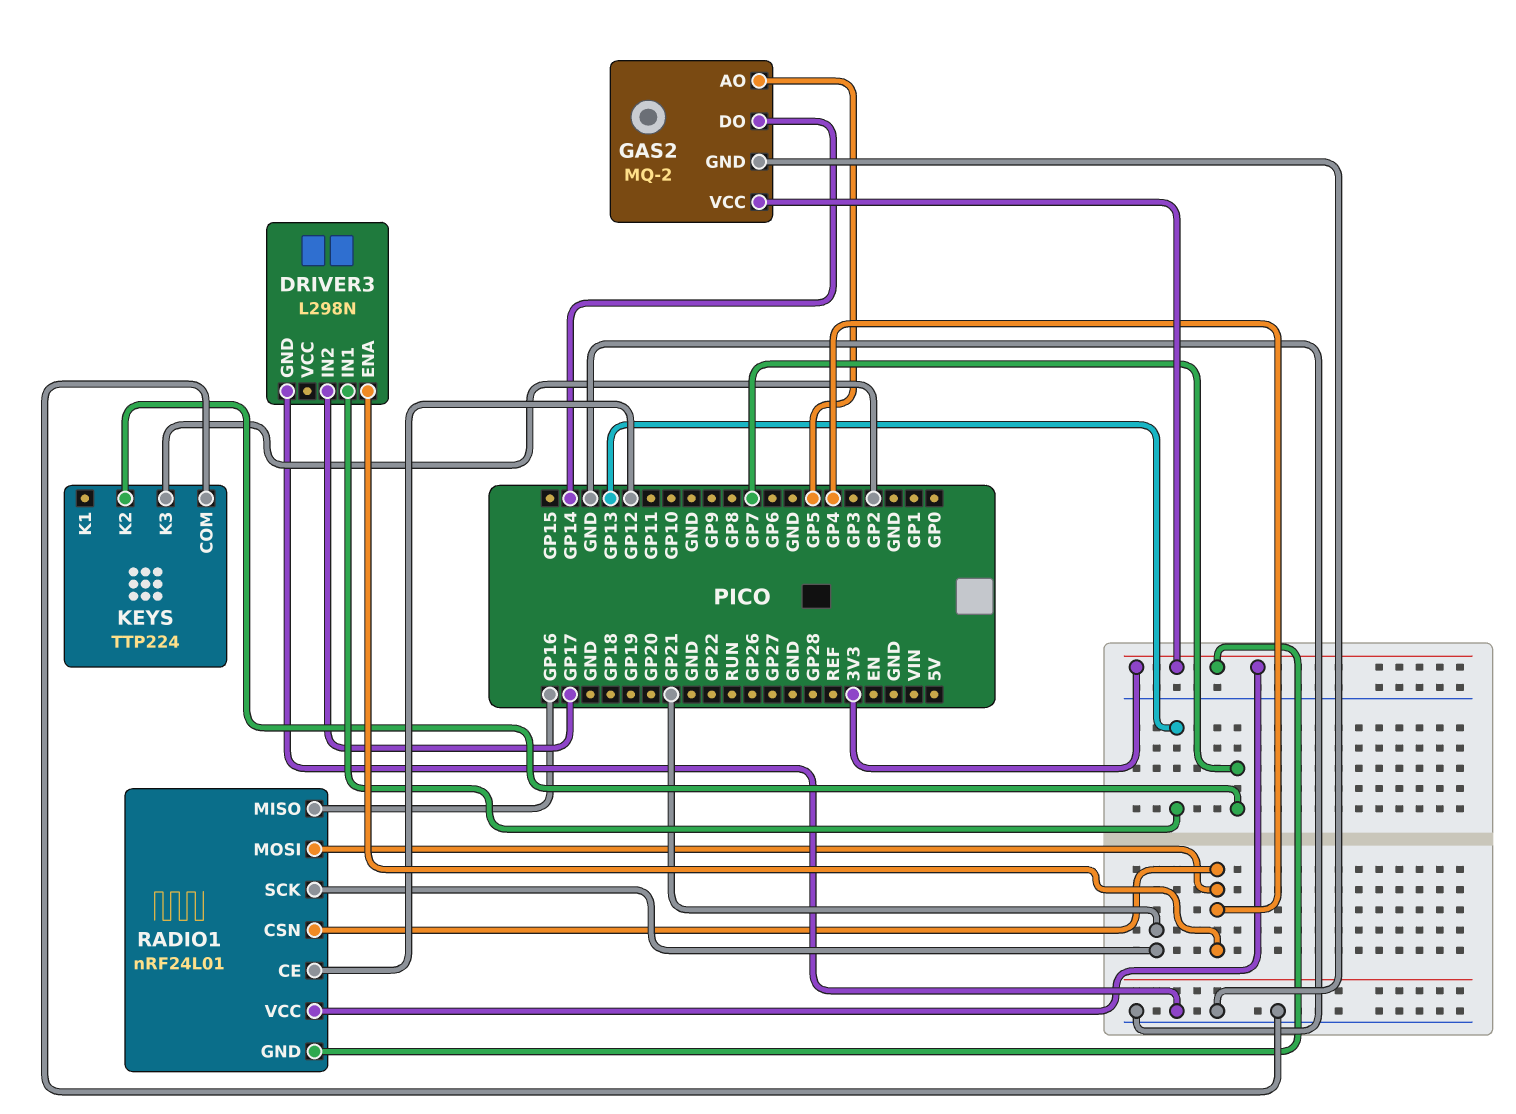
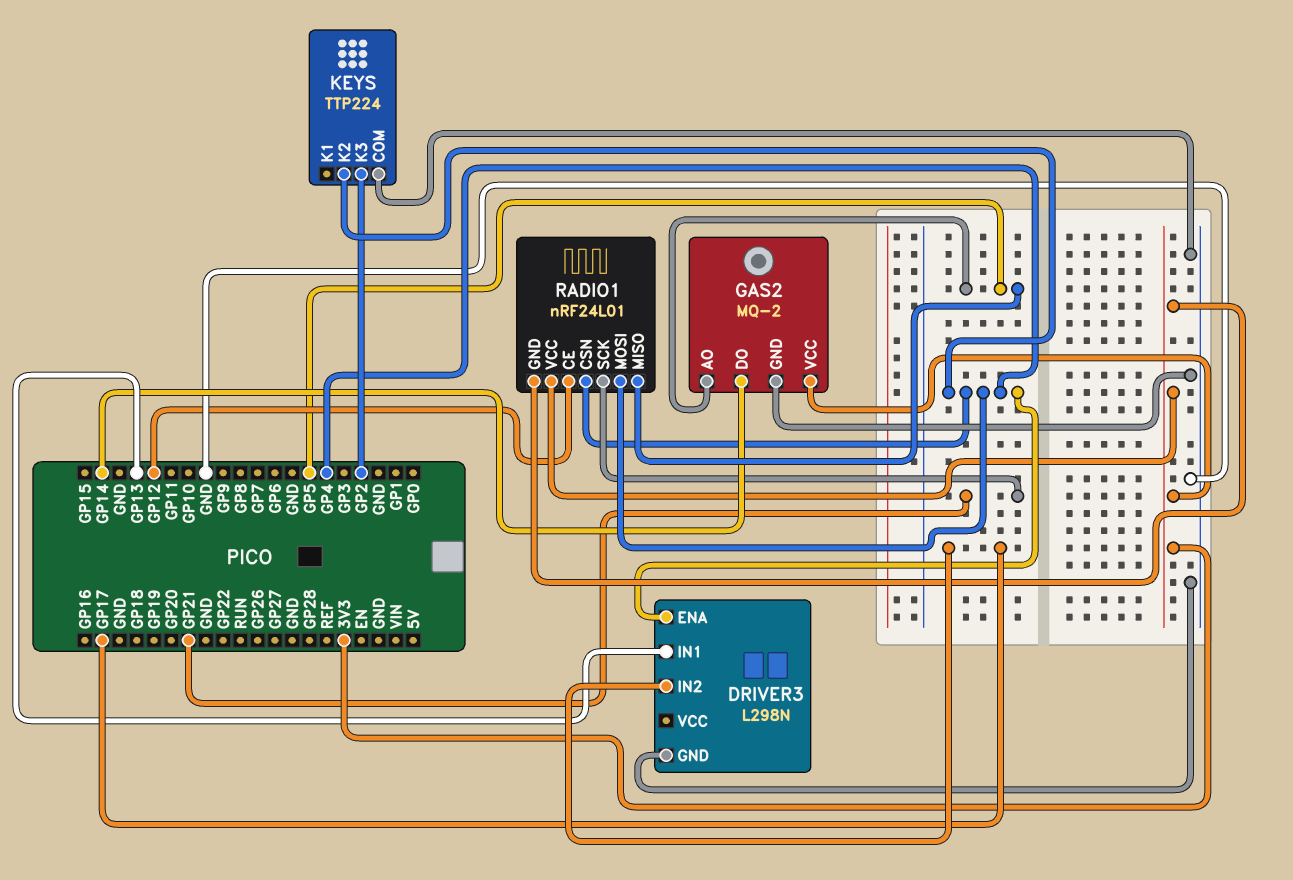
KEYS pin K2: GP7 -> GP4
RADIO1 pin MISO: GP16 -> GP5

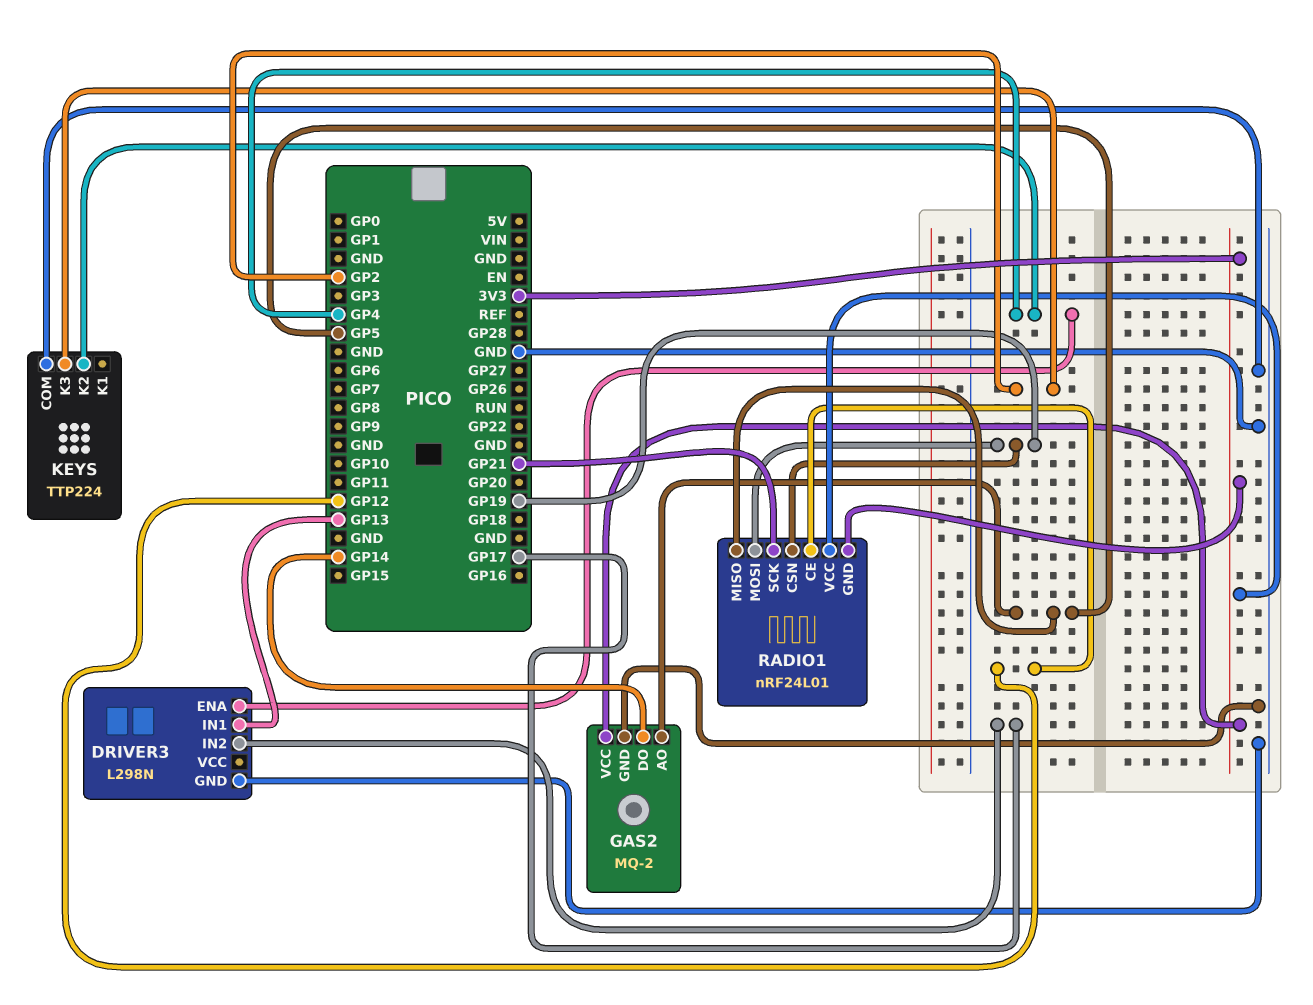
RADIO1 pin CSN: GP4 -> GP19
RADIO1 pin MOSI: GP4 -> GP19

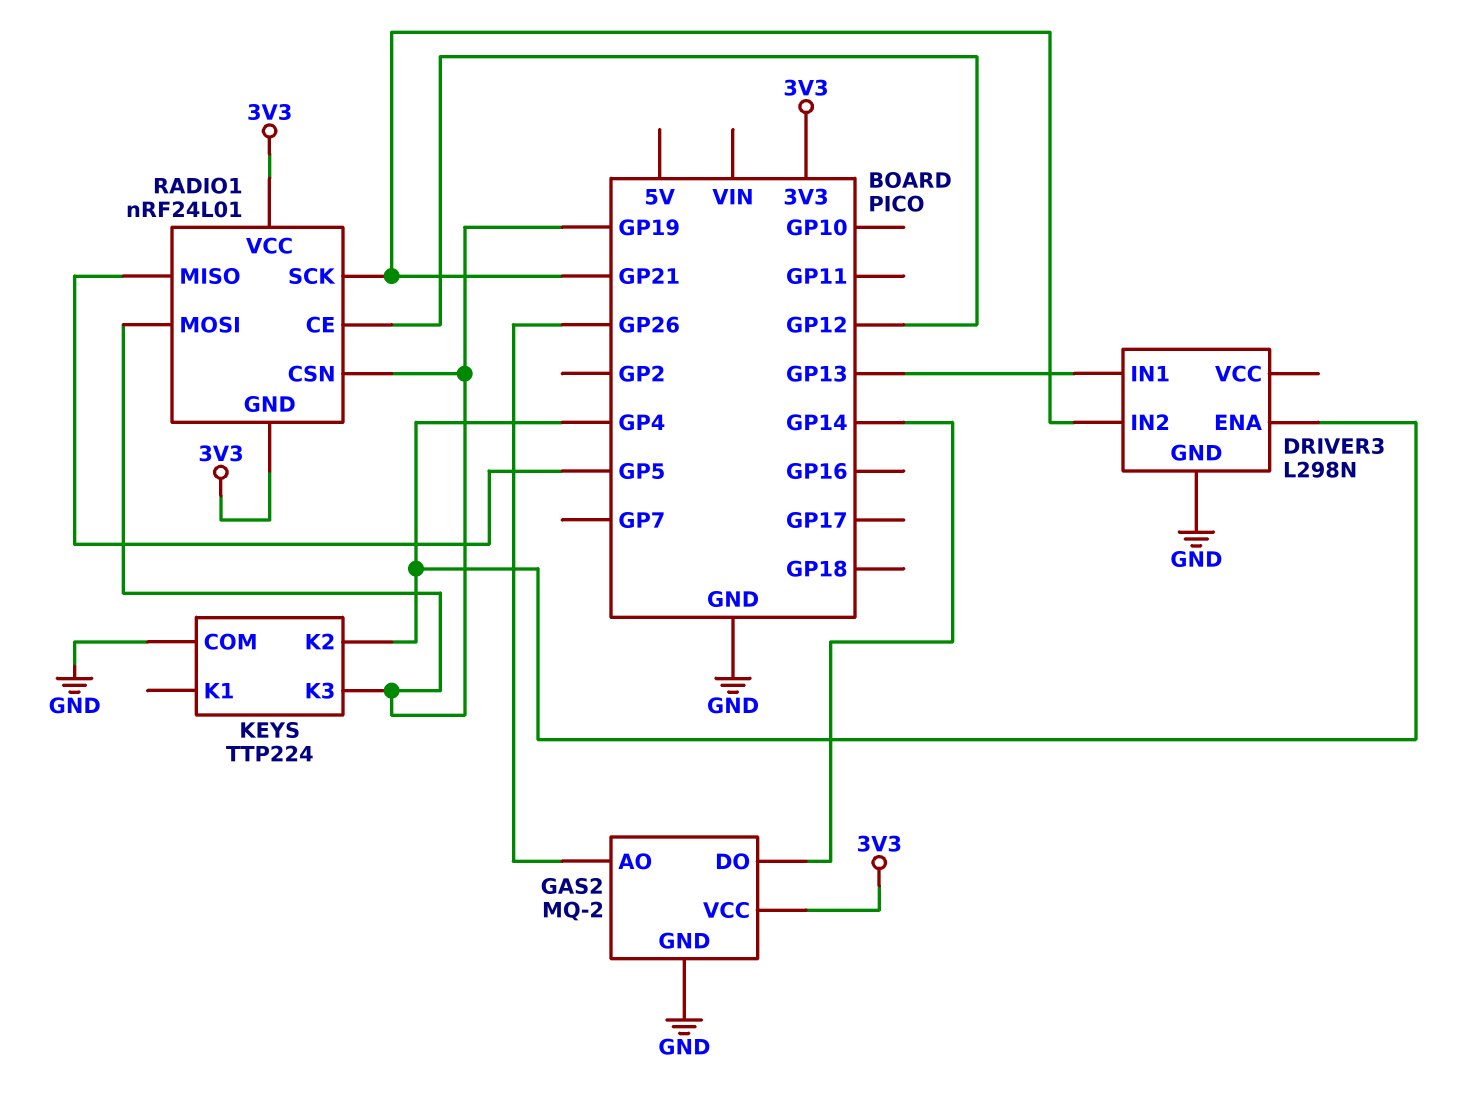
DRIVER3 pin IN2: GP17 -> GP21
GAS2 pin AO: GP5 -> GP26
KEYS pin K3: GP2 -> GP19

